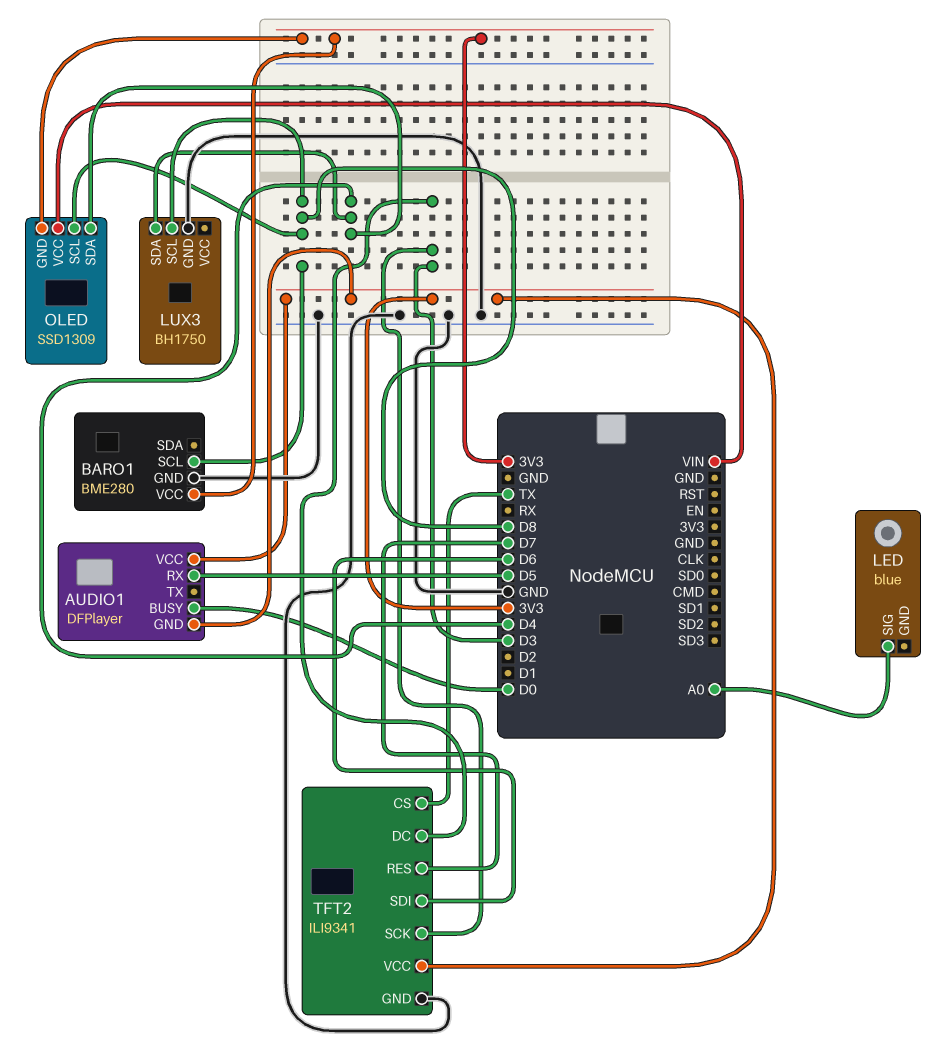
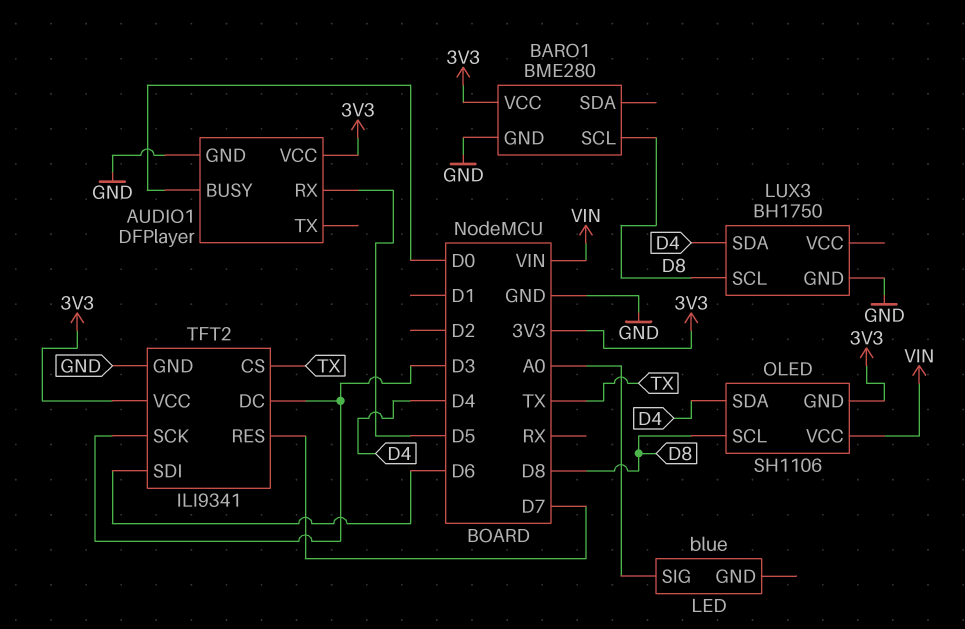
AUDIO1 pin GND: 3V3 -> GND
OLED: SSD1309 -> SH1106

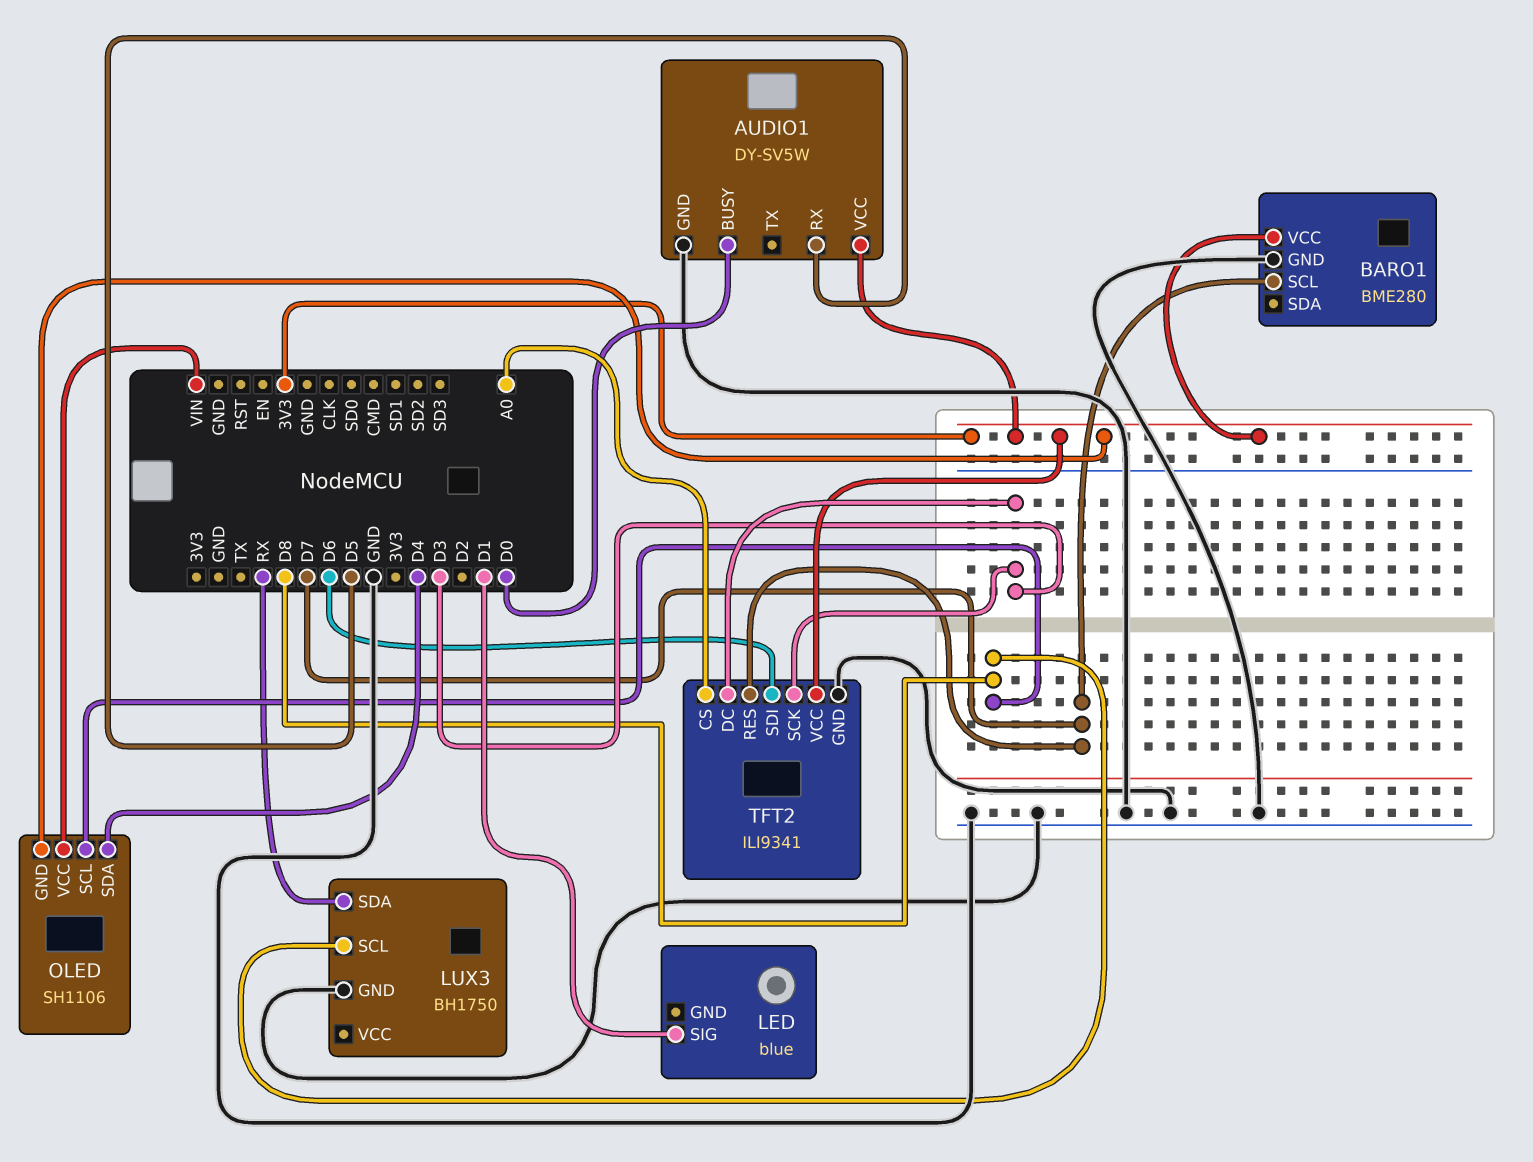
AUDIO1: DFPlayer -> DY-SV5W
BARO1 pin SCL: D8 -> D7
LED pin SIG: A0 -> D1
LUX3 pin SDA: D4 -> RX
TFT2 pin CS: TX -> A0

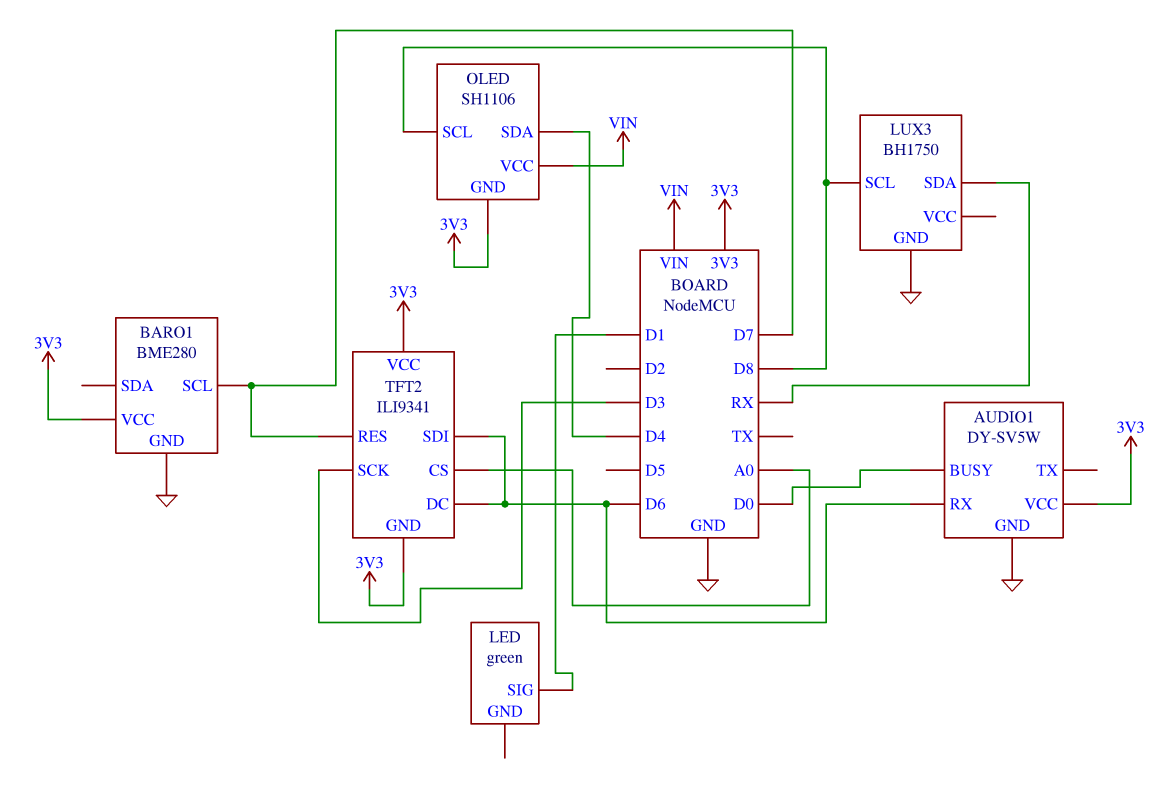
AUDIO1 pin RX: D5 -> D6
LED: blue -> green
TFT2 pin DC: D3 -> D6
TFT2 pin GND: GND -> 3V3

